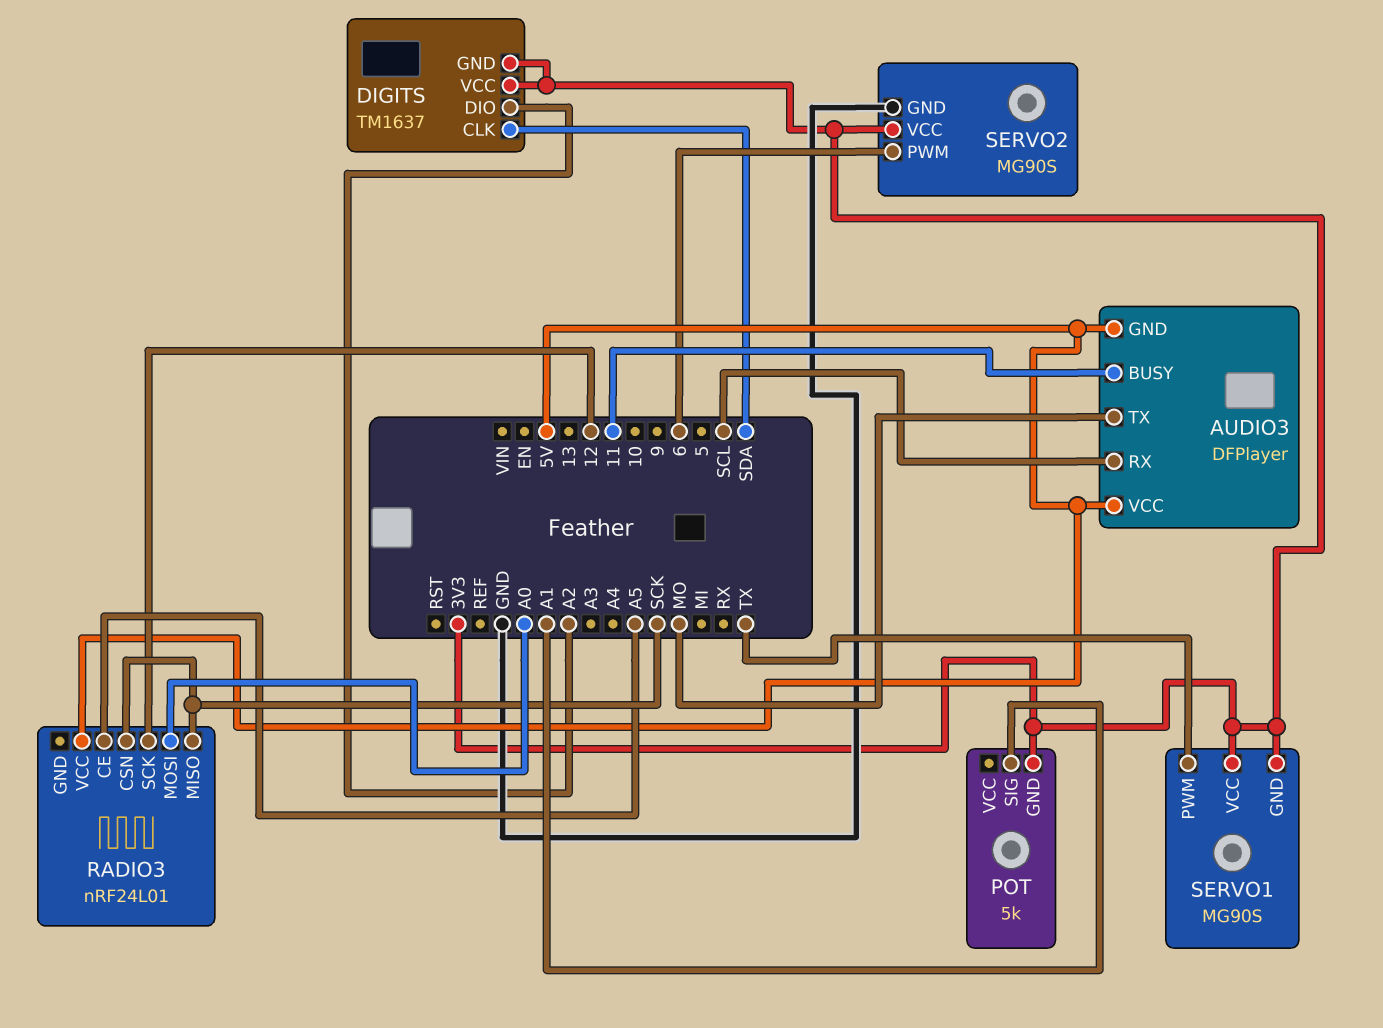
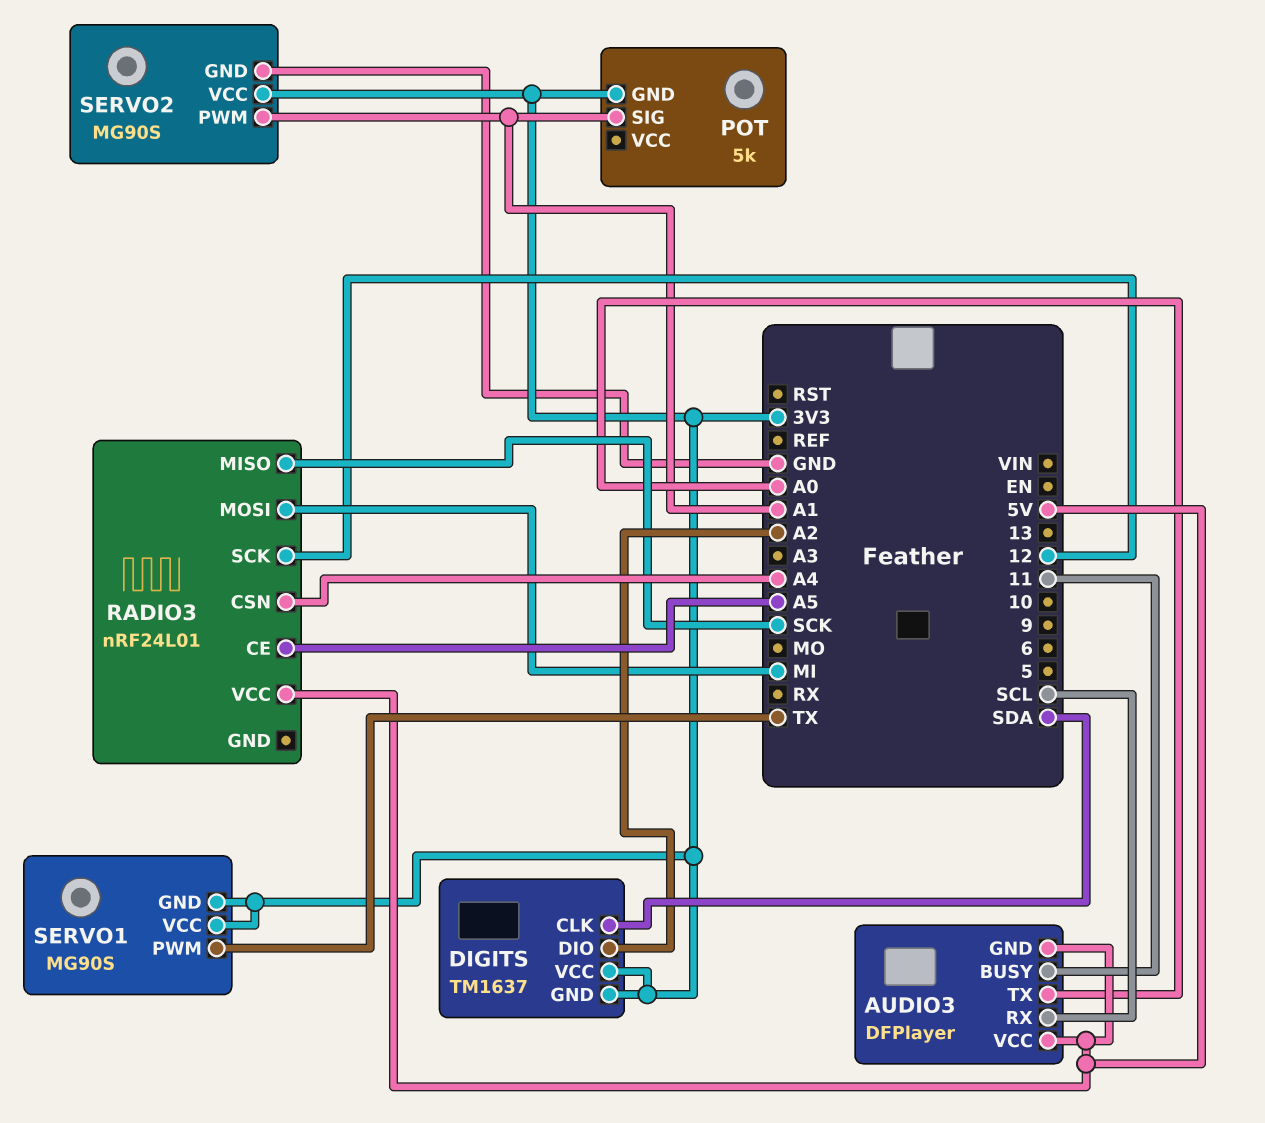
AUDIO3 pin TX: MO -> A0
RADIO3 pin CSN: SCK -> A4
RADIO3 pin MOSI: A0 -> MI
SERVO2 pin PWM: 6 -> A1

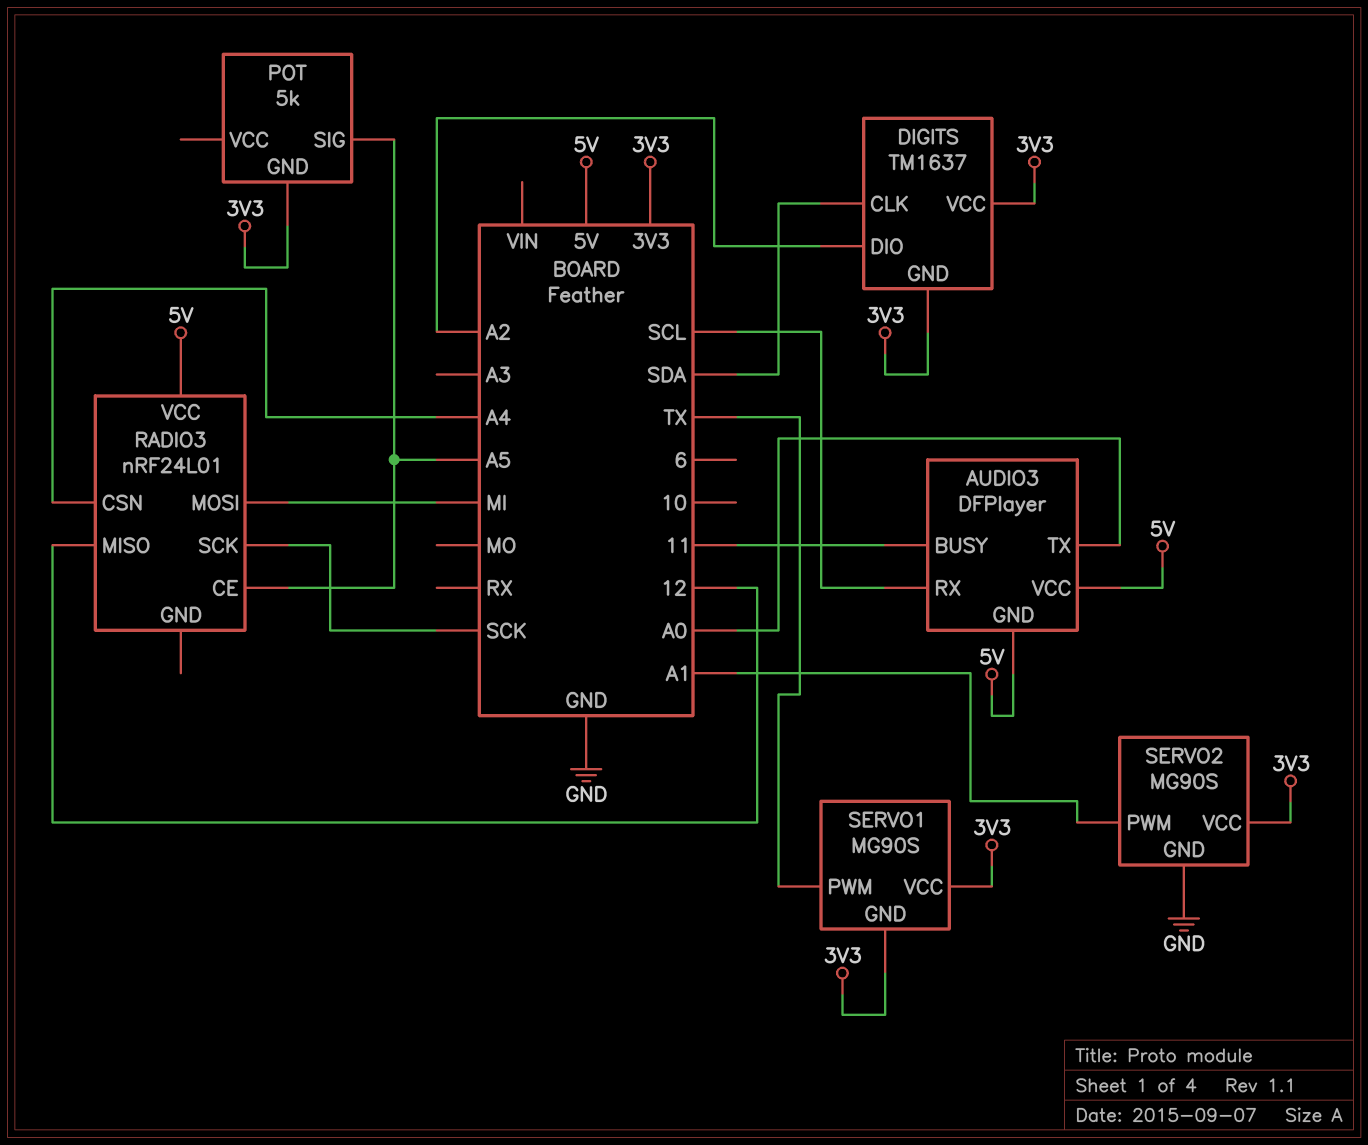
POT pin SIG: A1 -> A5
RADIO3 pin MISO: SCK -> 12
RADIO3 pin SCK: 12 -> SCK

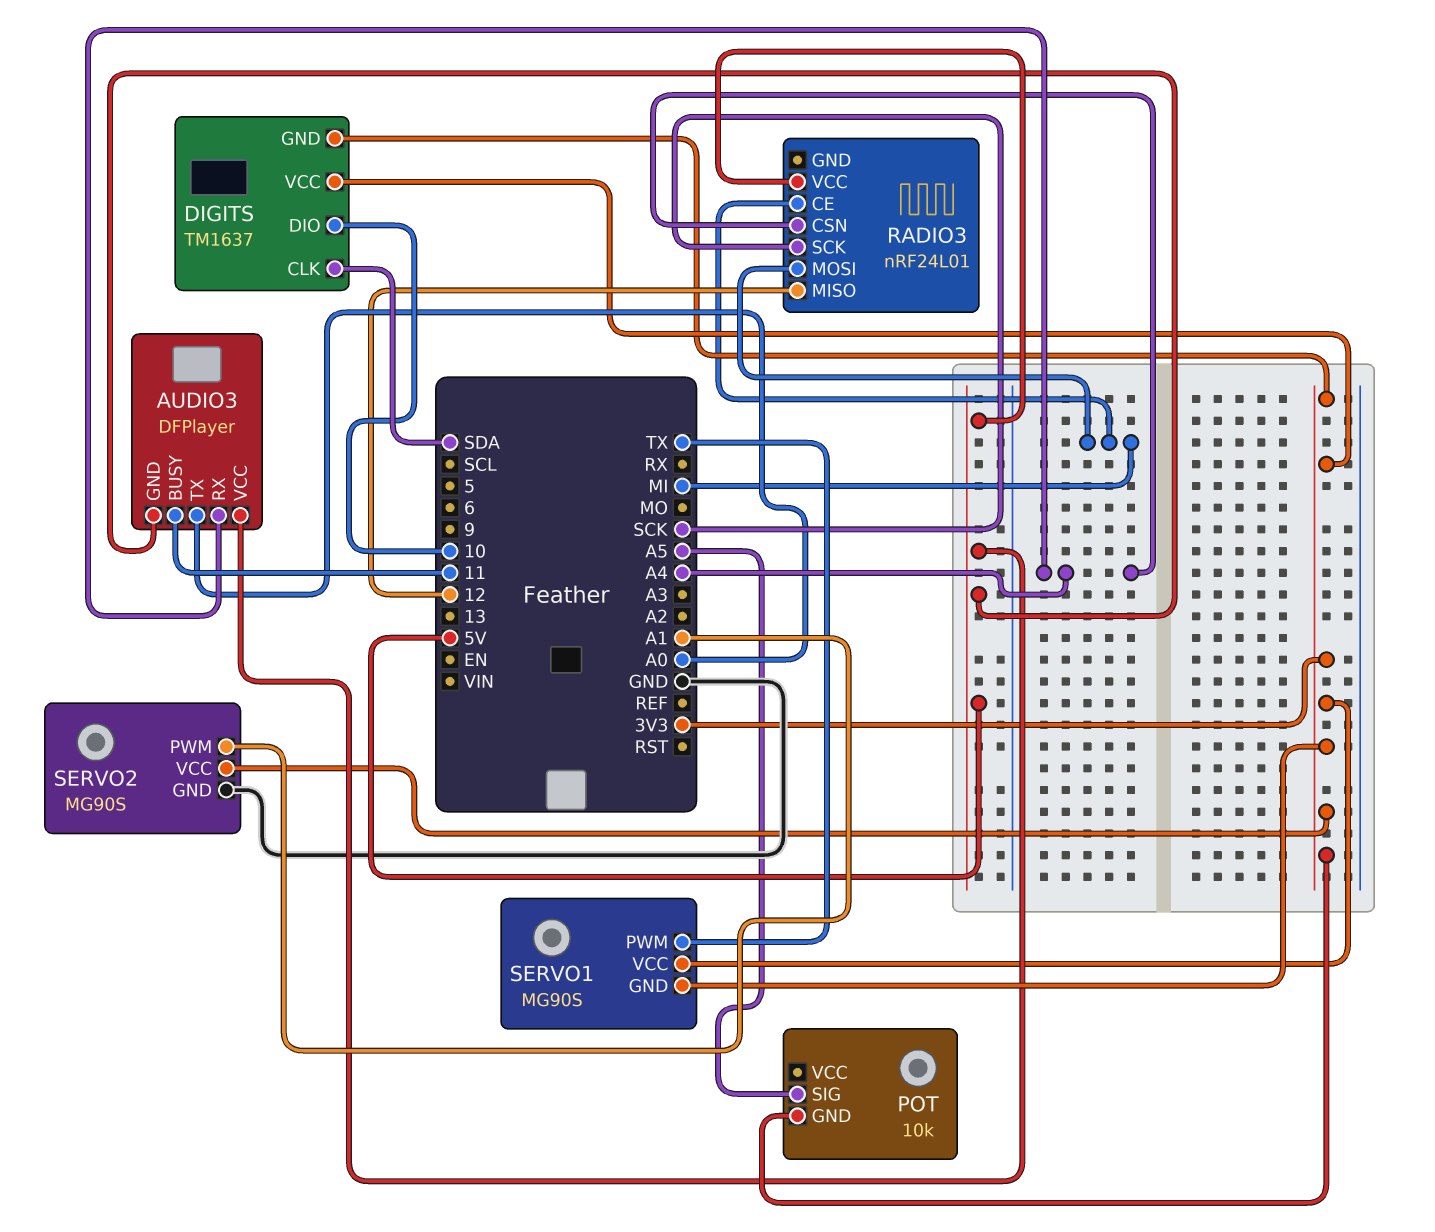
AUDIO3 pin RX: SCL -> A4
DIGITS pin DIO: A2 -> 10
POT: 5k -> 10k
RADIO3 pin CE: A5 -> MI

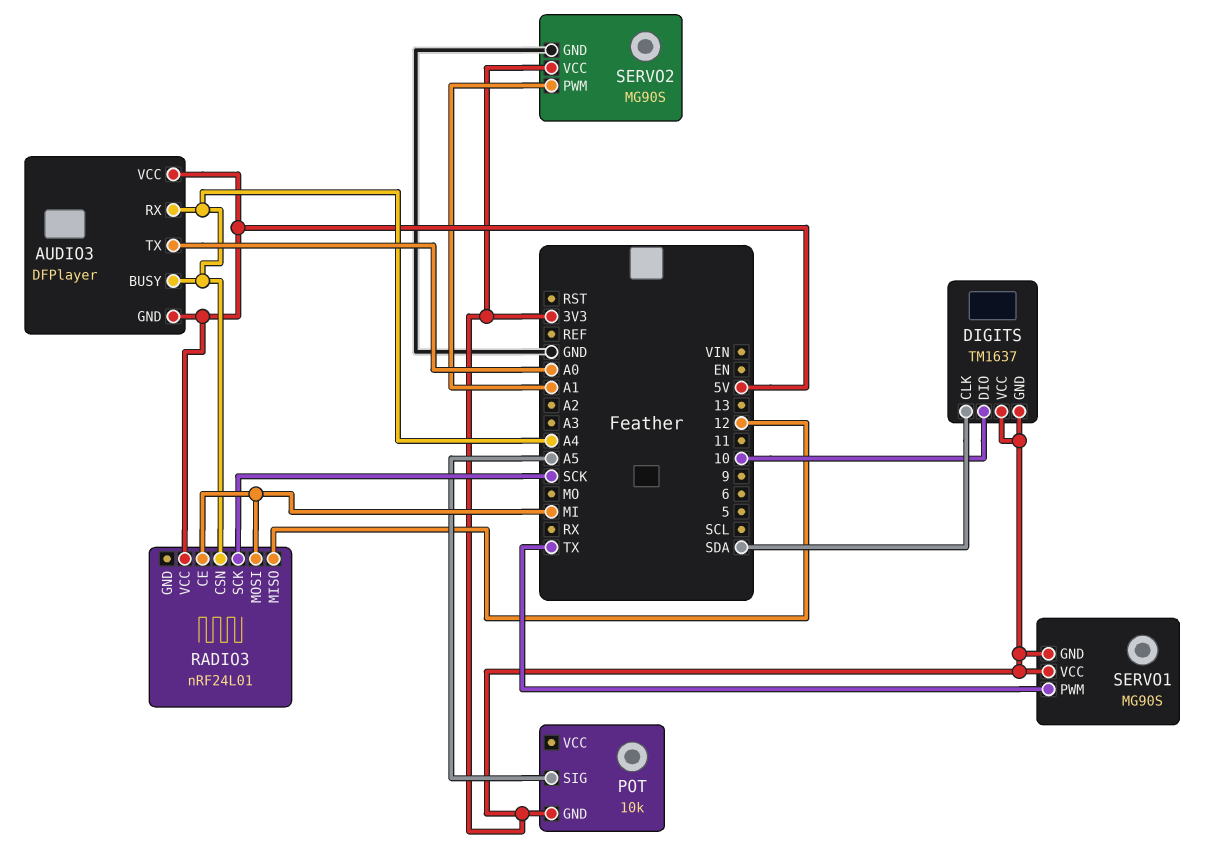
AUDIO3 pin BUSY: 11 -> A4

